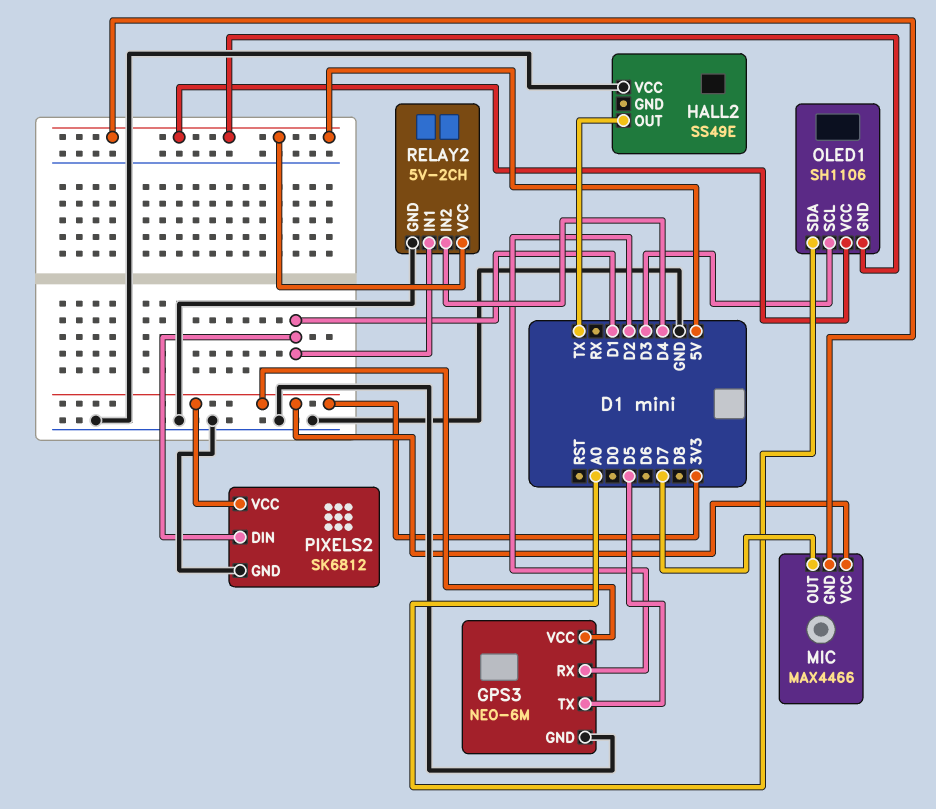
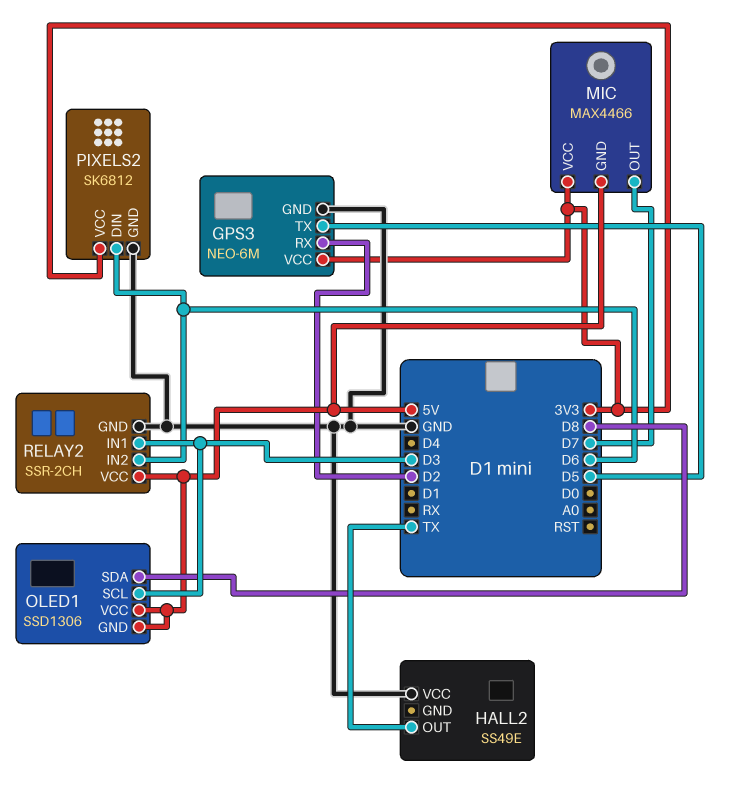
OLED1: SH1106 -> SSD1306
OLED1 pin SDA: A0 -> D8
PIXELS2 pin DIN: D1 -> D6
RELAY2: 5V-2CH -> SSR-2CH
RELAY2 pin IN1: D1 -> D3
RELAY2 pin IN2: D4 -> D6

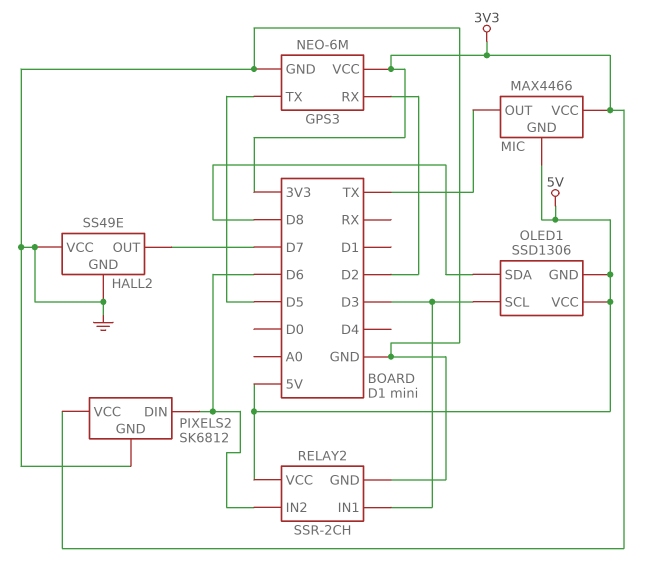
HALL2 pin GND: none -> GND
HALL2 pin OUT: TX -> D7
MIC pin OUT: D7 -> TX

